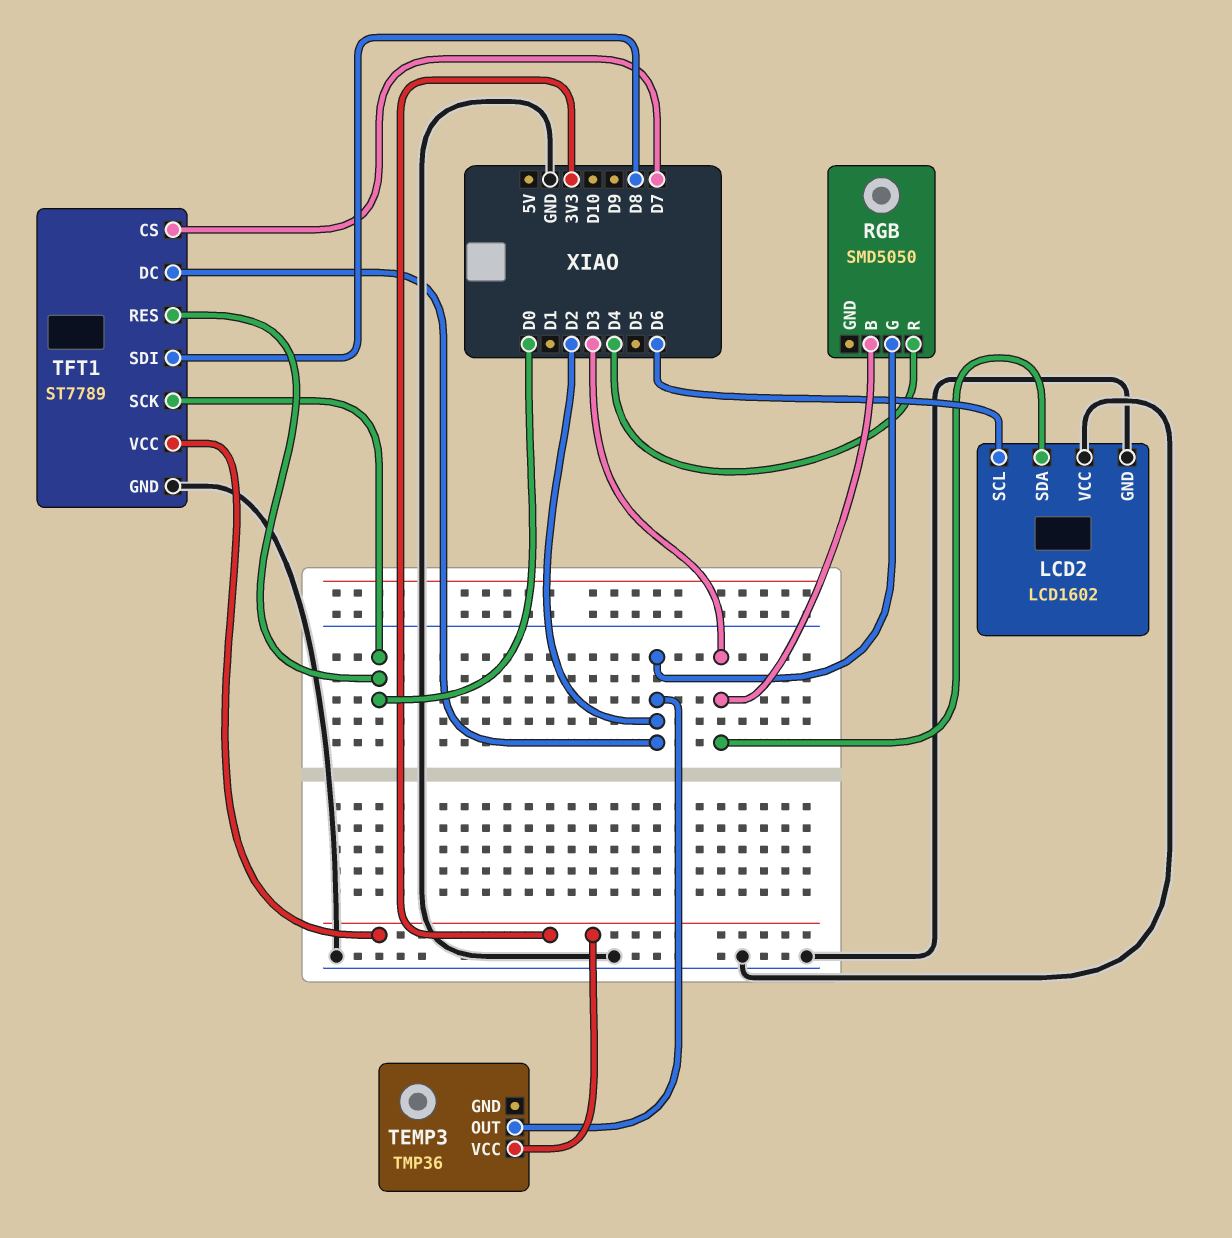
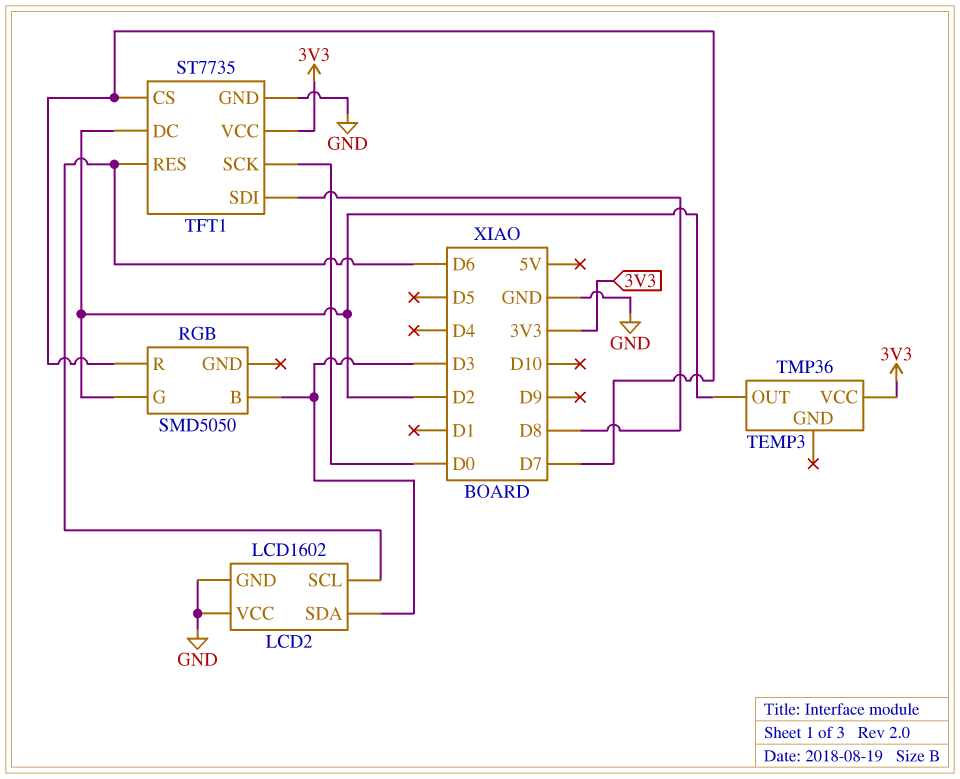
RGB pin R: D4 -> D7
TFT1: ST7789 -> ST7735
TFT1 pin RES: D0 -> D6

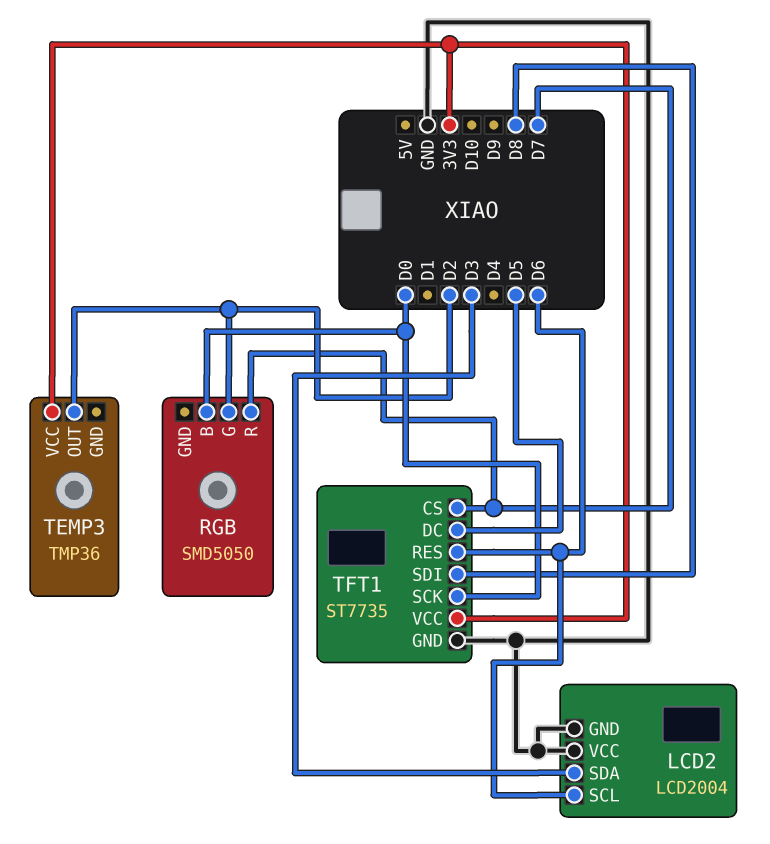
LCD2: LCD1602 -> LCD2004
RGB pin B: D3 -> D0
TFT1 pin DC: D2 -> D5

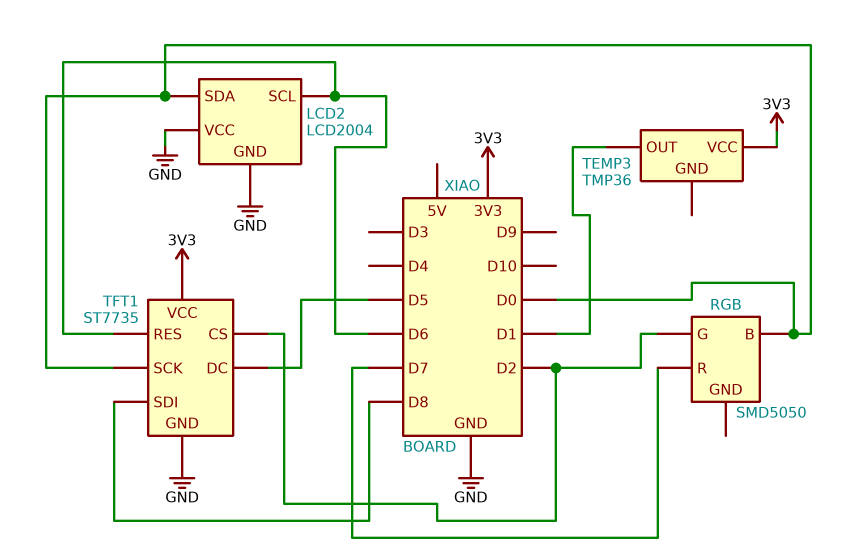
LCD2 pin SDA: D3 -> D0
TEMP3 pin OUT: D2 -> D1
TFT1 pin CS: D7 -> D2

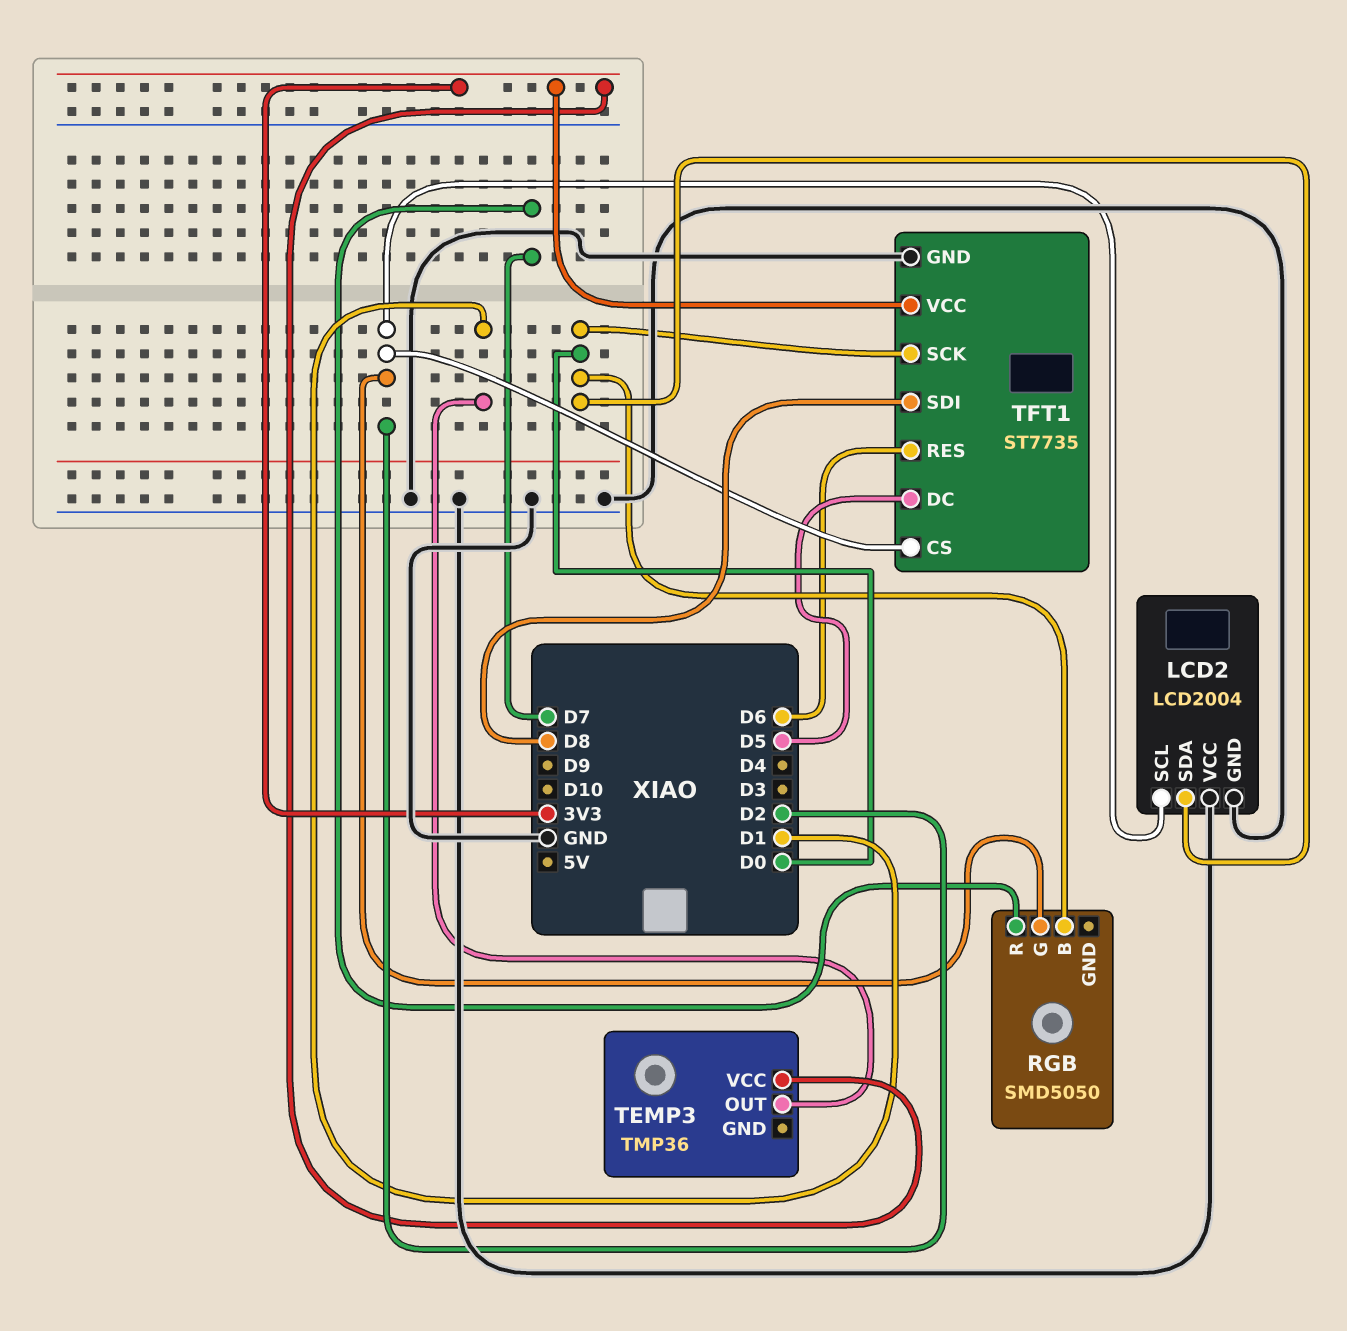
LCD2 pin SCL: D6 -> D2

